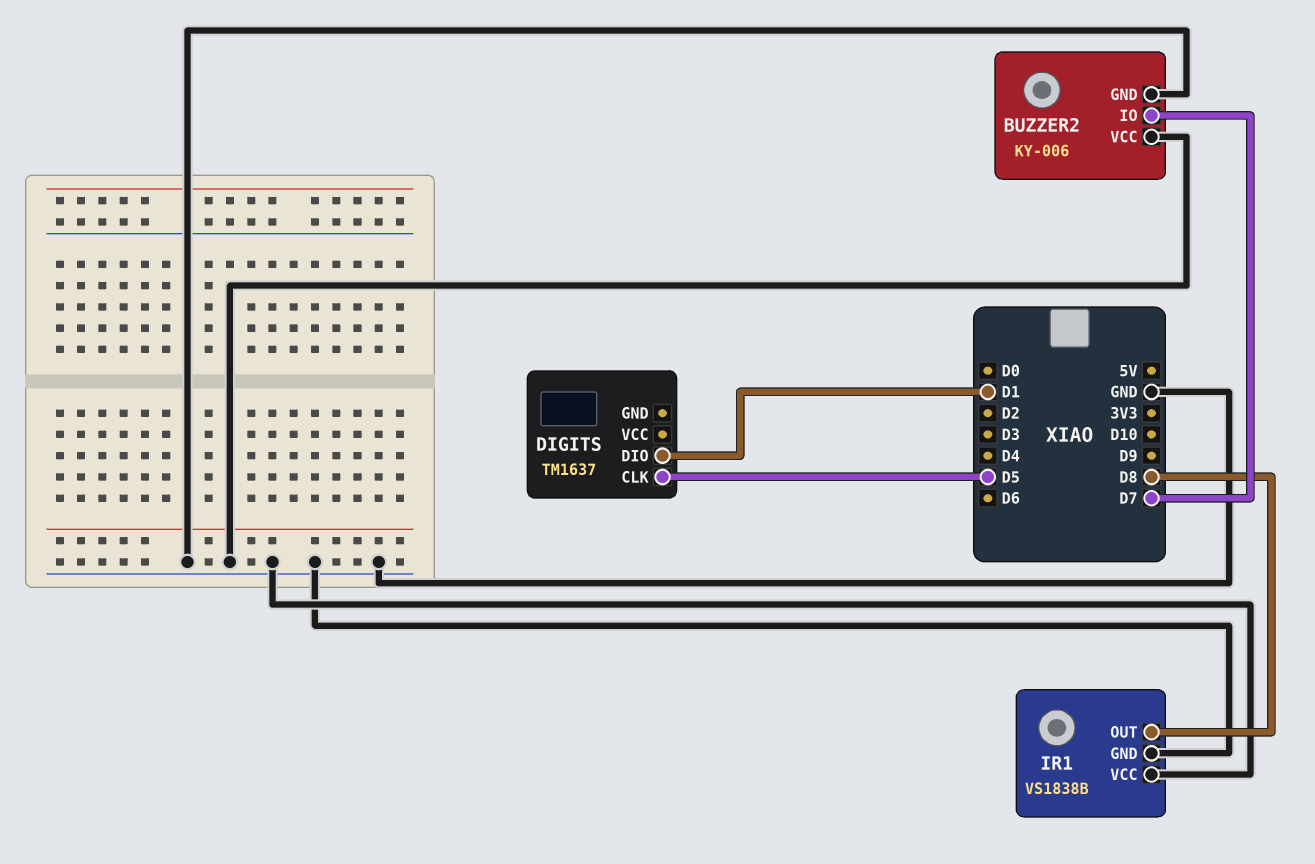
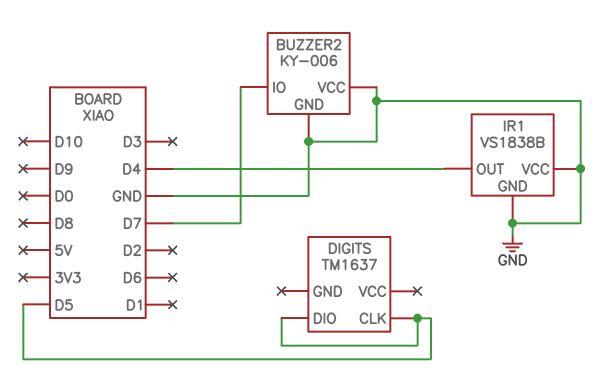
DIGITS pin DIO: D1 -> D5
IR1 pin OUT: D8 -> D4

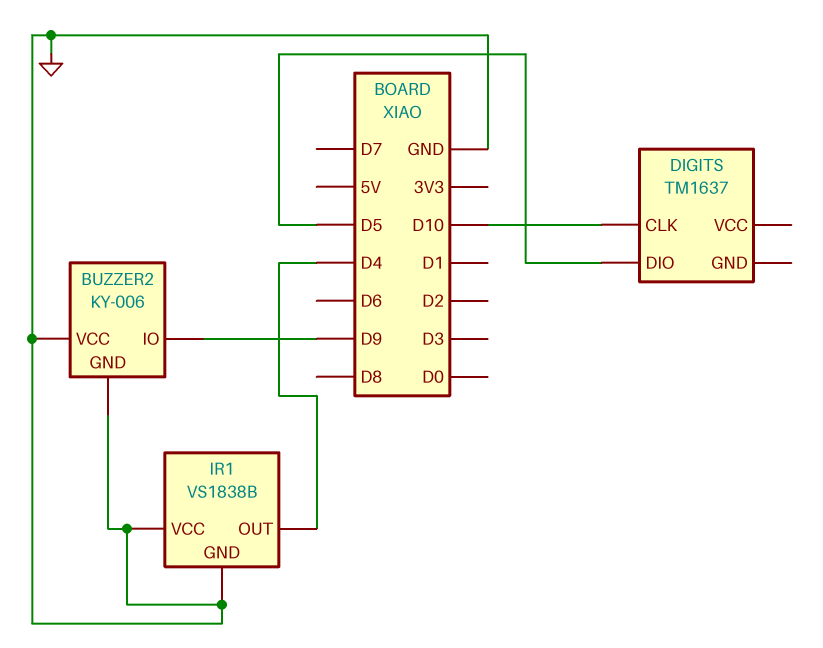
BUZZER2 pin IO: D7 -> D9
DIGITS pin CLK: D5 -> D10

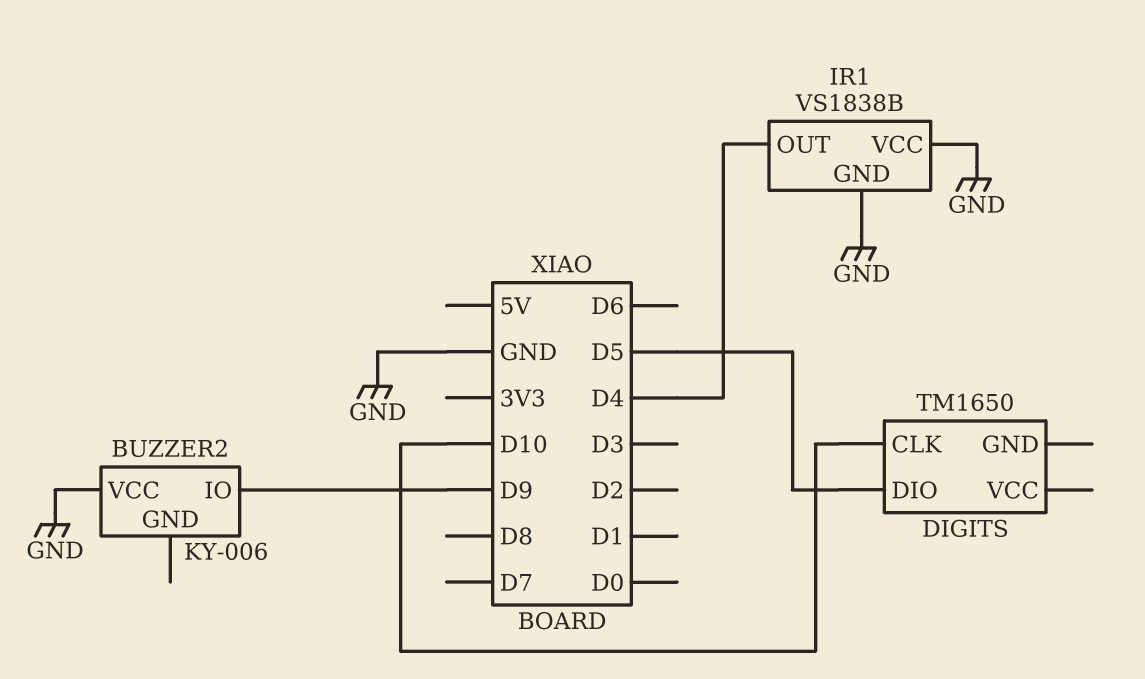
BUZZER2 pin GND: GND -> none
DIGITS: TM1637 -> TM1650

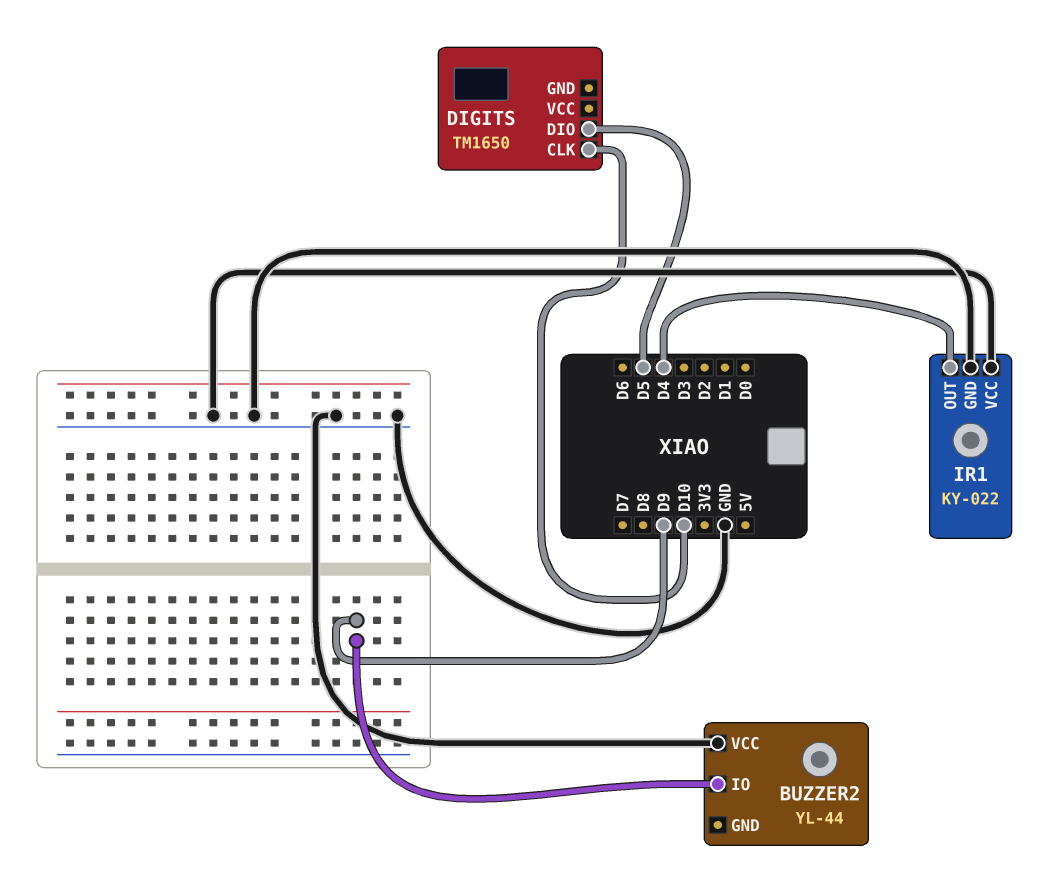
BUZZER2: KY-006 -> YL-44
IR1: VS1838B -> KY-022

